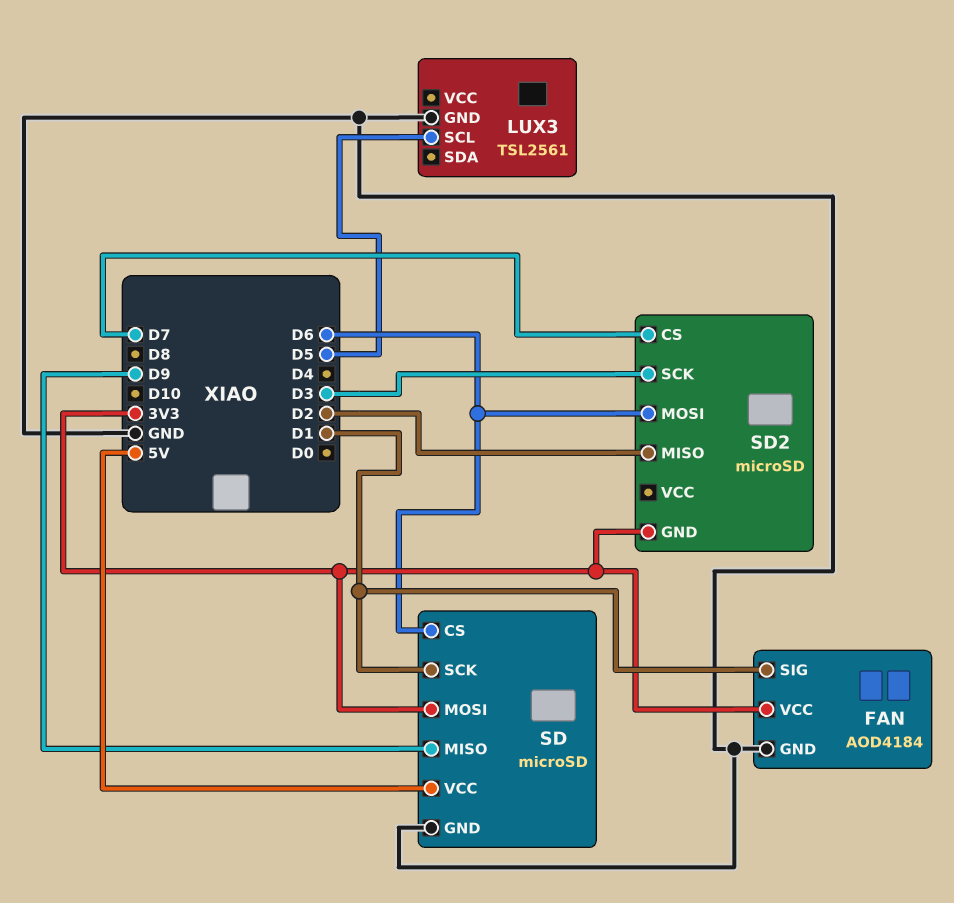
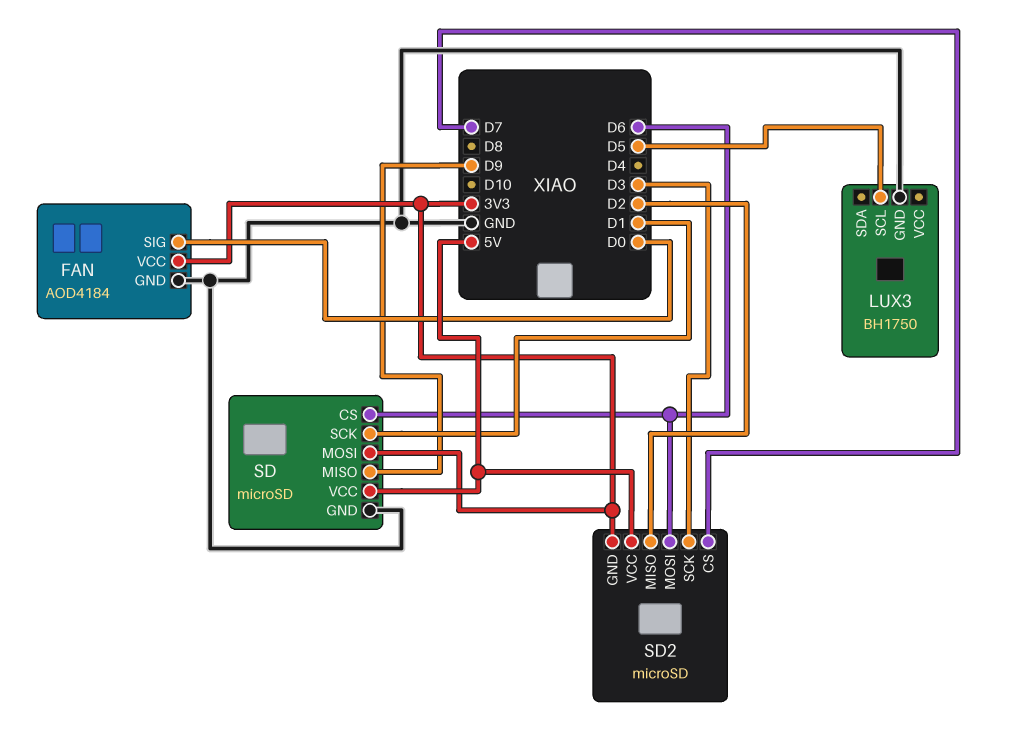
FAN pin SIG: D1 -> D0
LUX3: TSL2561 -> BH1750
SD2 pin VCC: none -> 5V

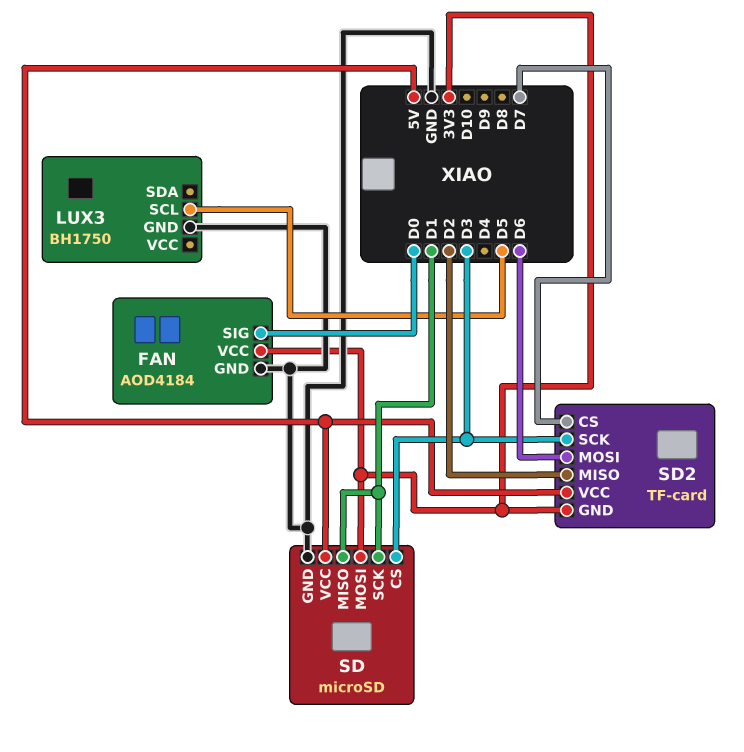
SD pin CS: D6 -> D3
SD pin MISO: D9 -> D1
SD2: microSD -> TF-card

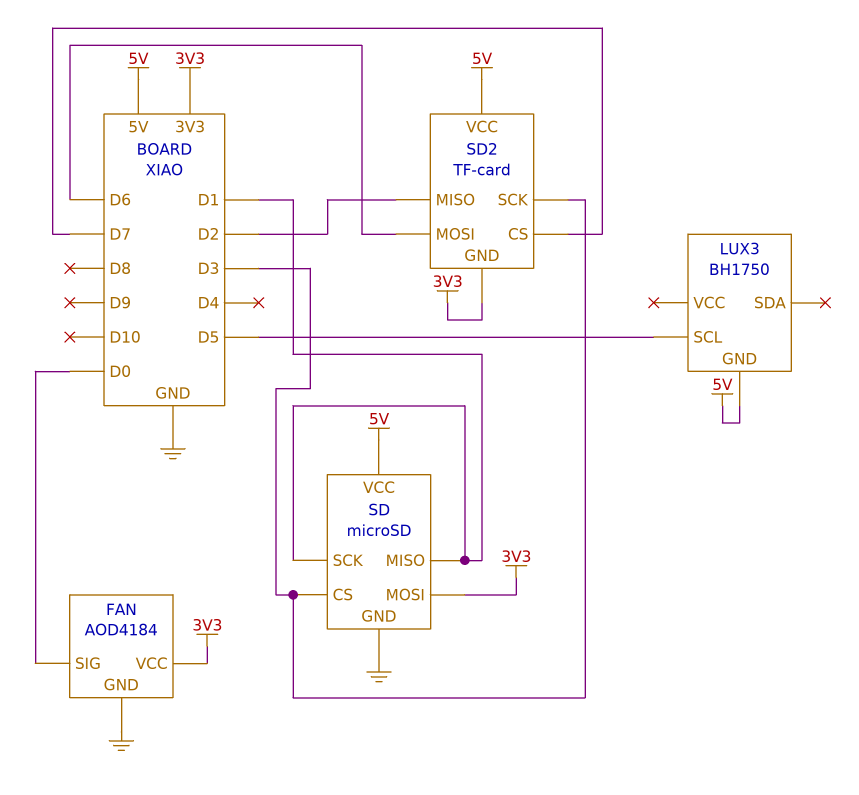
LUX3 pin GND: GND -> 5V

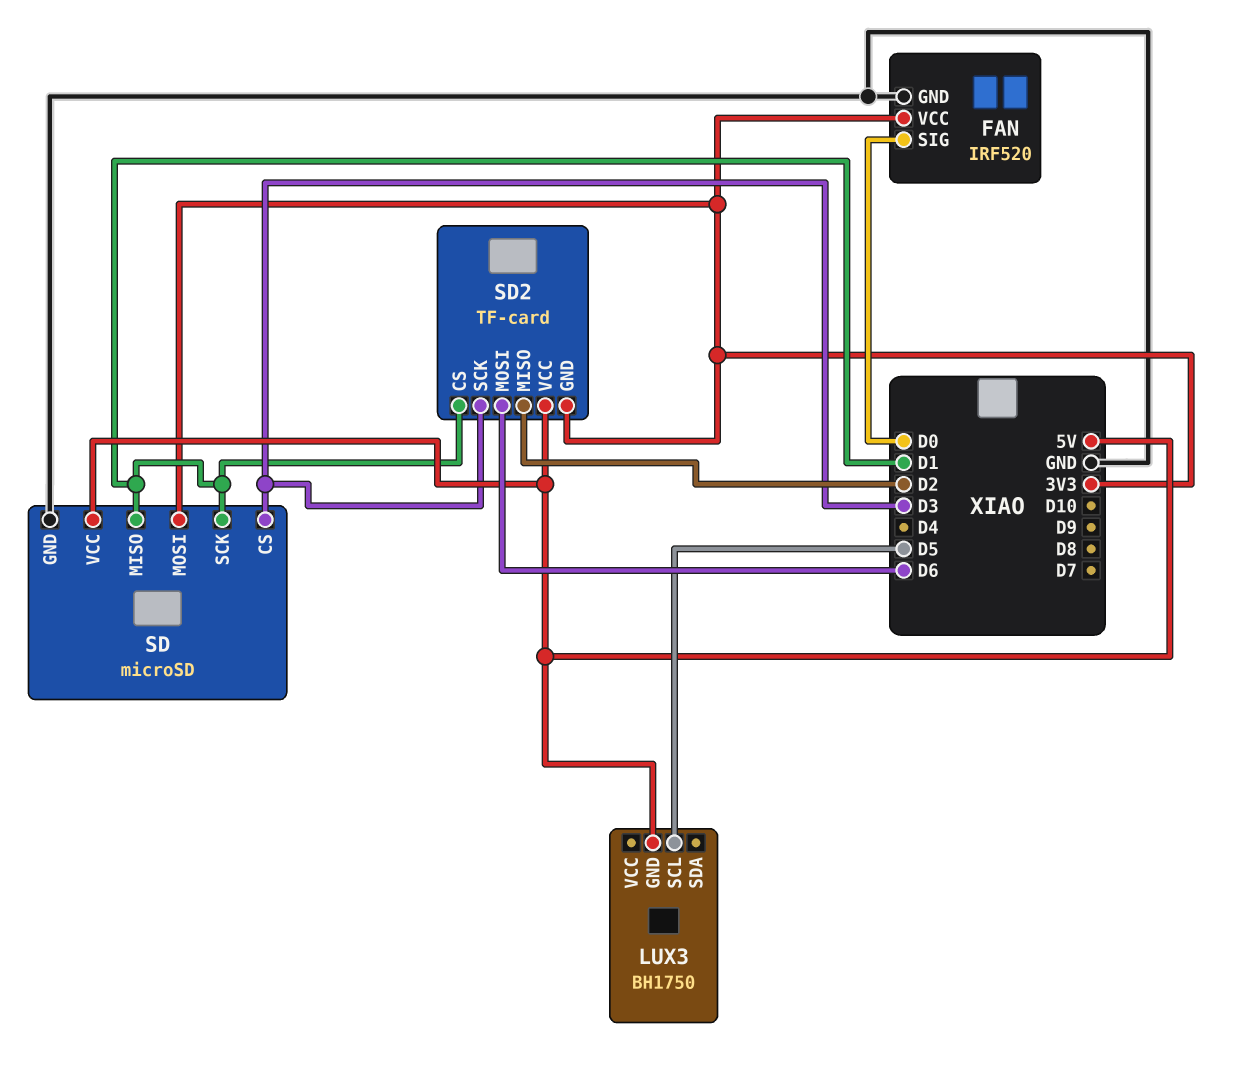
FAN: AOD4184 -> IRF520
SD2 pin CS: D7 -> D1

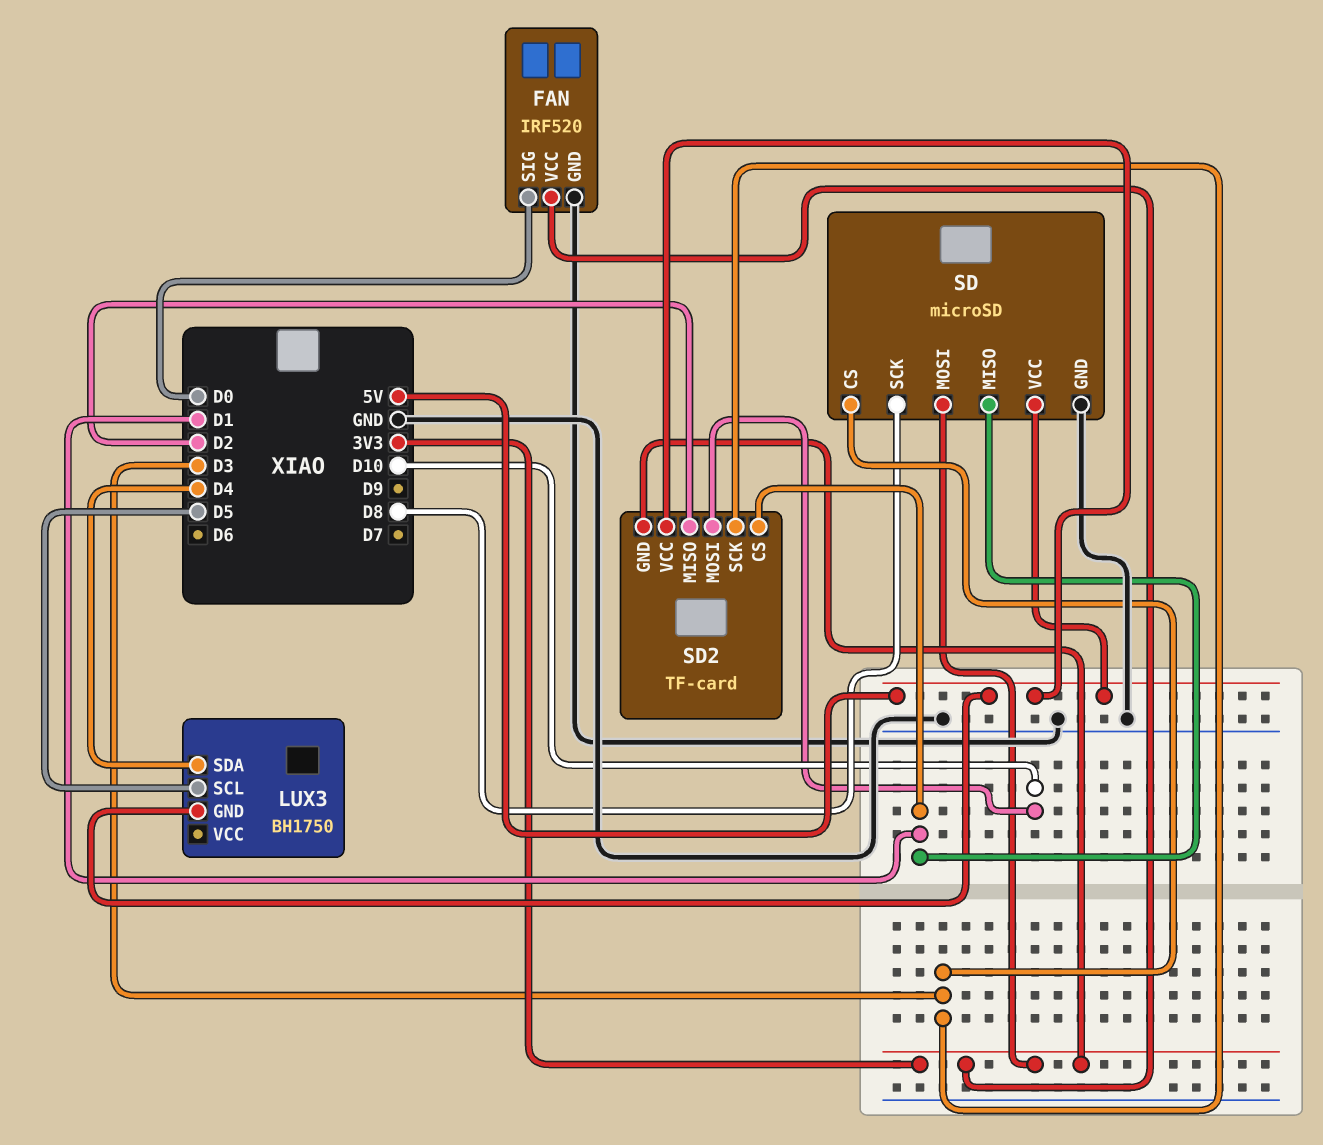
LUX3 pin SDA: none -> D4
SD pin SCK: D1 -> D8
SD2 pin MOSI: D6 -> D10

